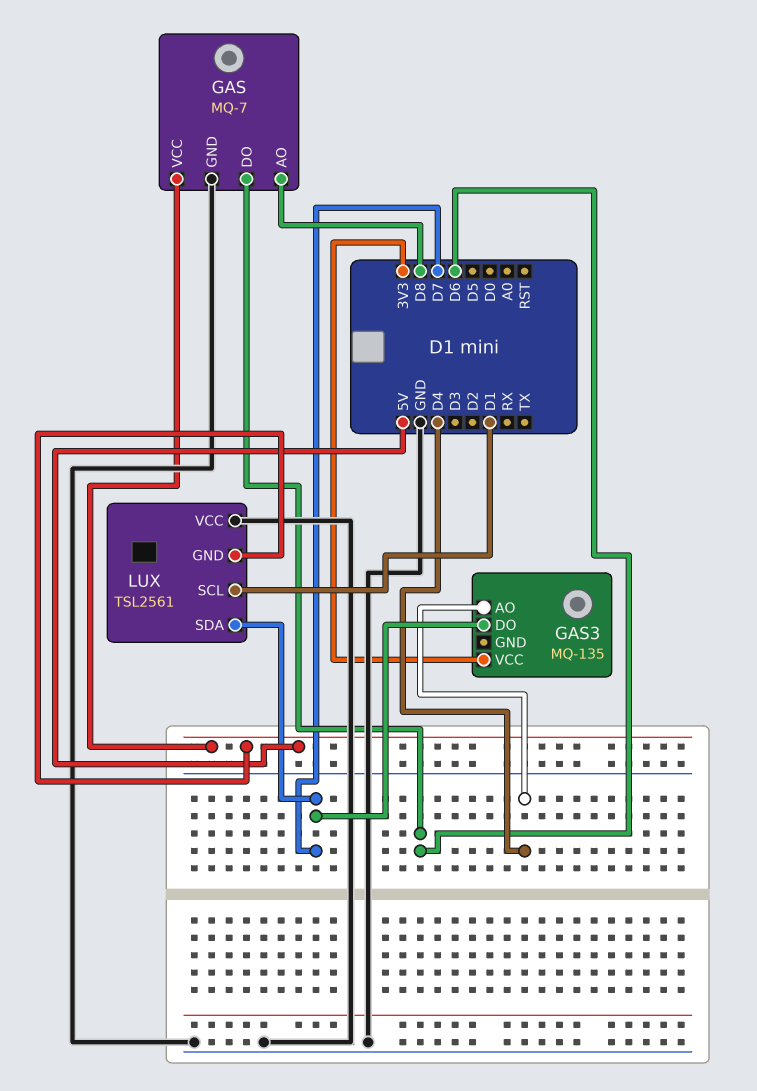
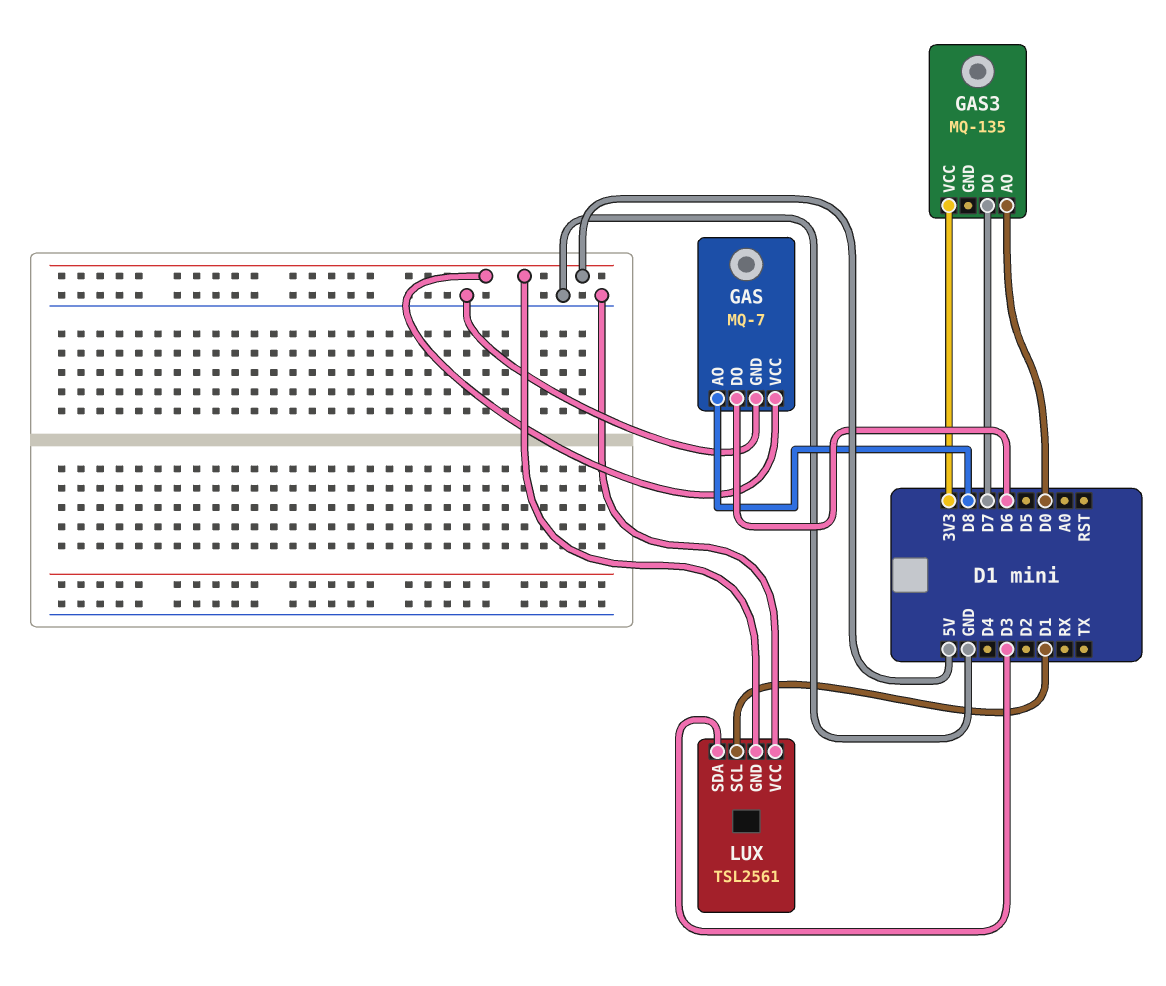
GAS3 pin AO: D4 -> D0
LUX pin SDA: D7 -> D3

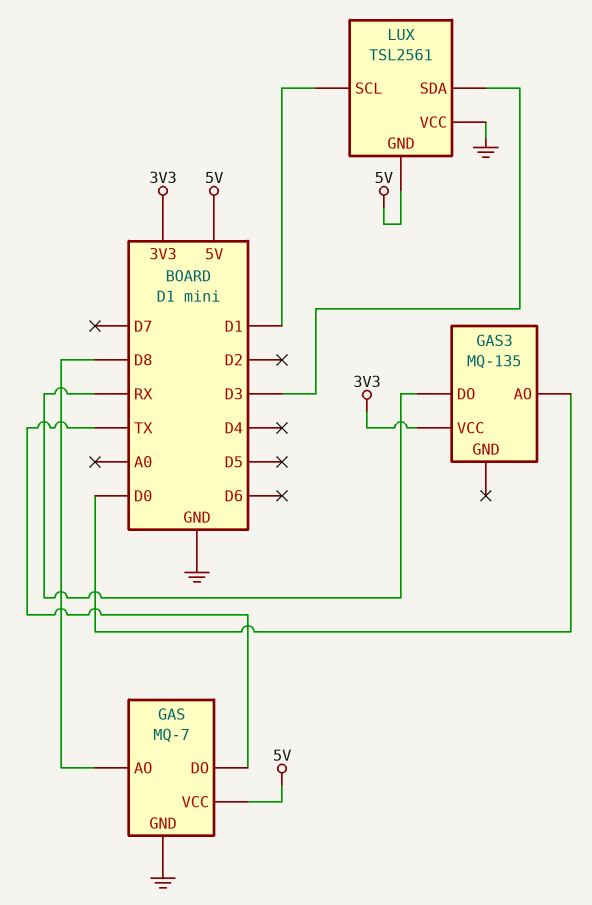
GAS pin DO: D6 -> TX
GAS3 pin DO: D7 -> RX

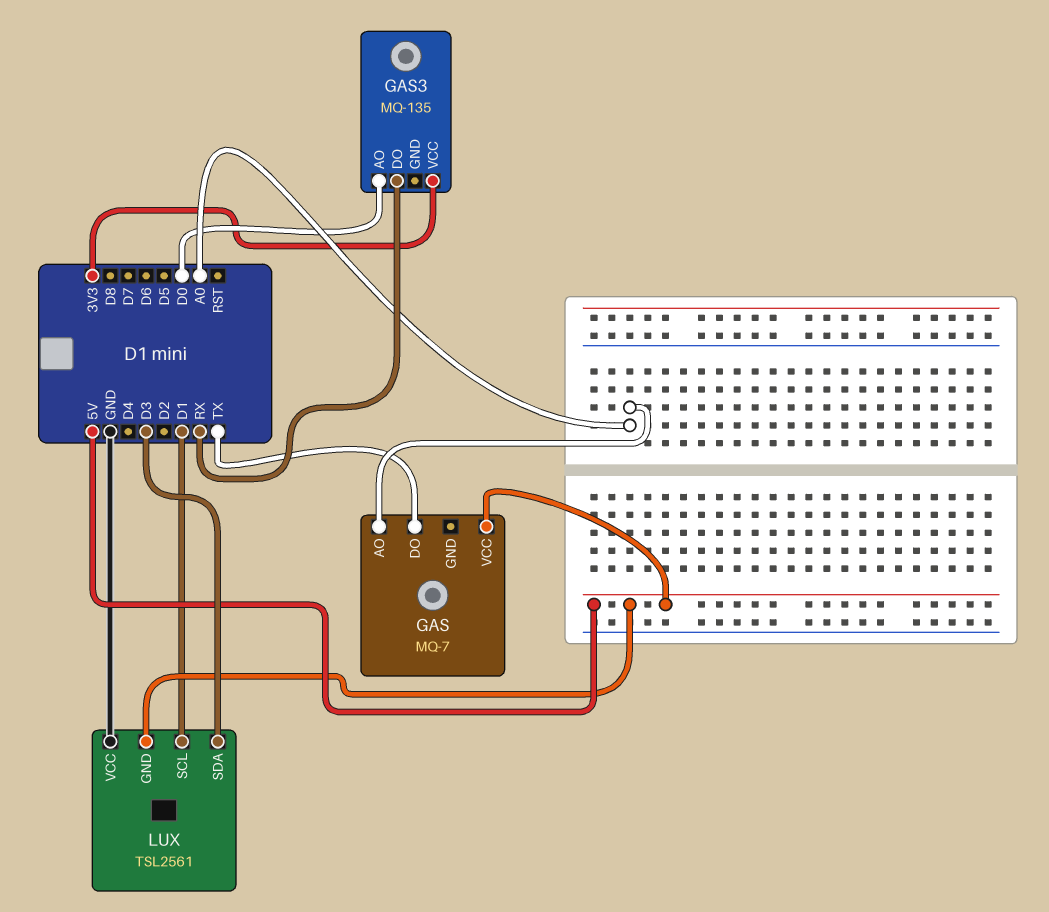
GAS pin AO: D8 -> A0
GAS pin GND: GND -> none

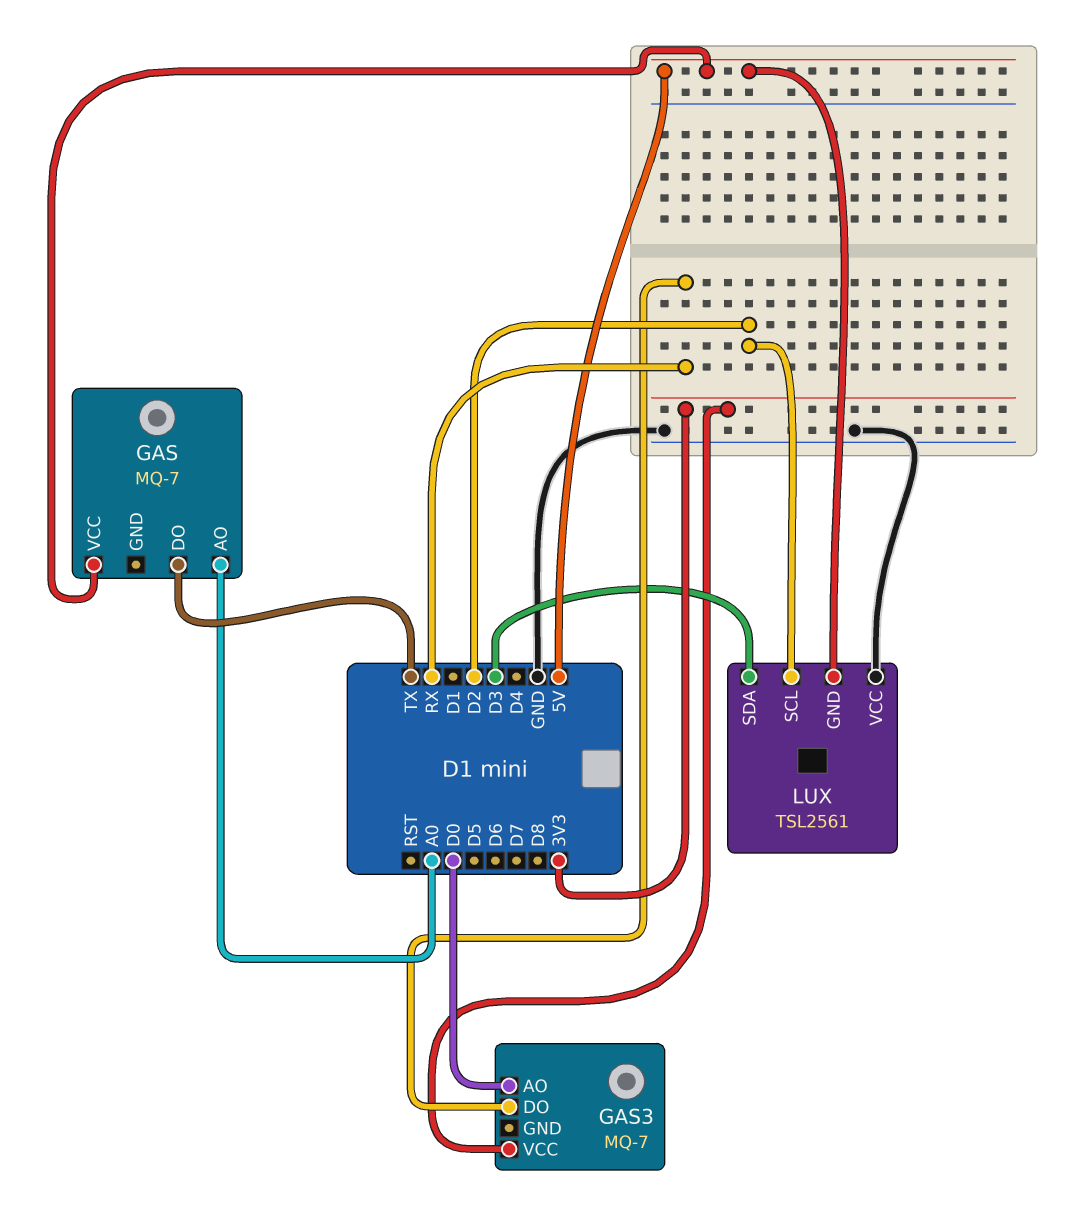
GAS3: MQ-135 -> MQ-7
LUX pin SCL: D1 -> D2

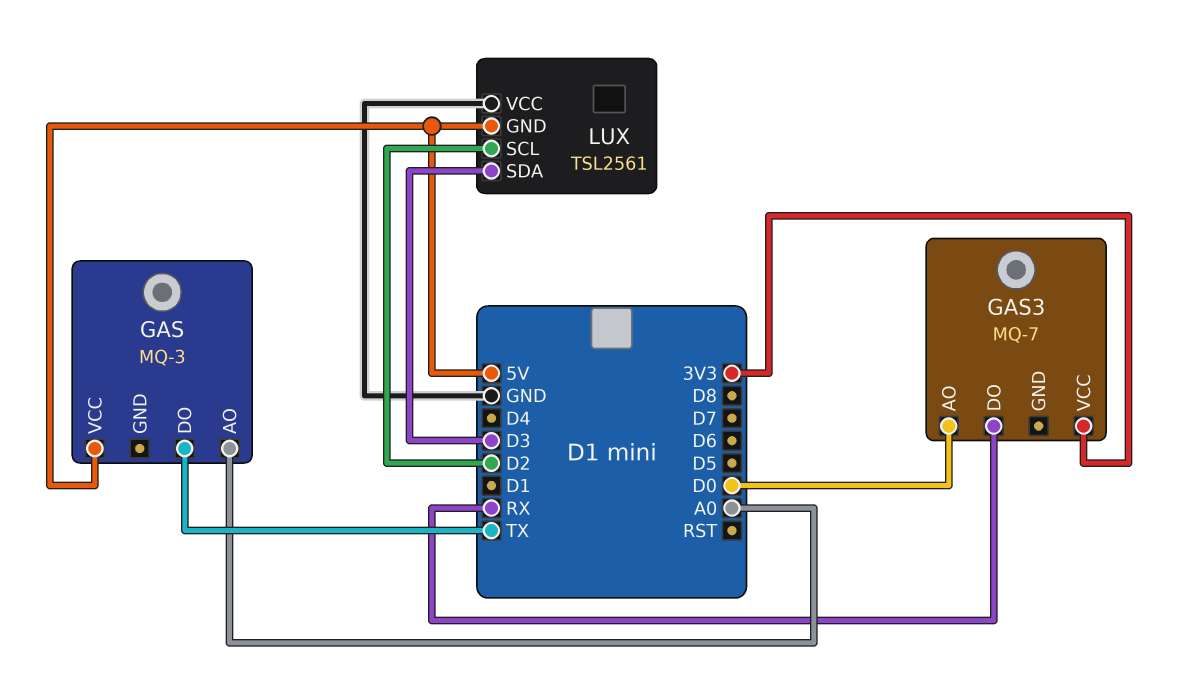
GAS: MQ-7 -> MQ-3

